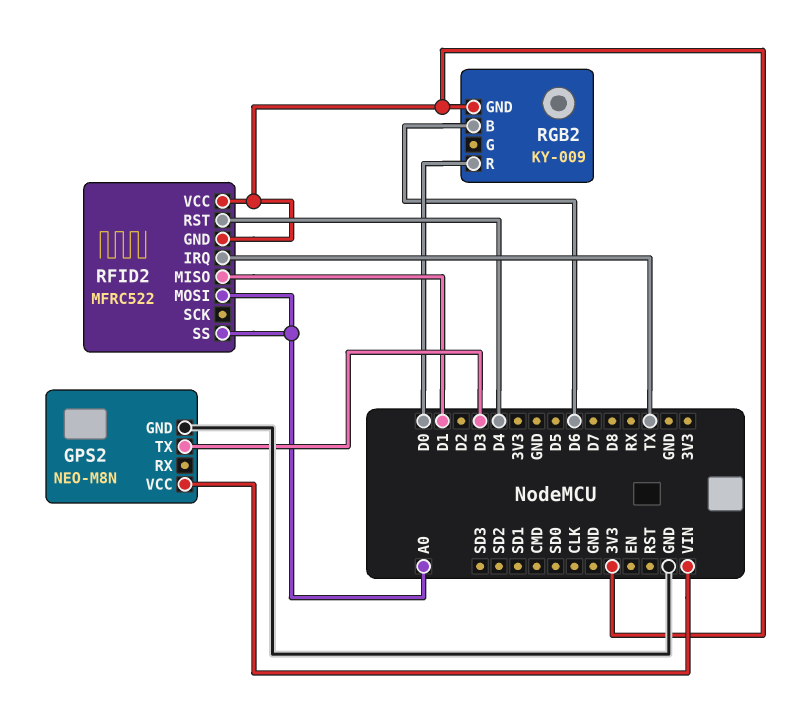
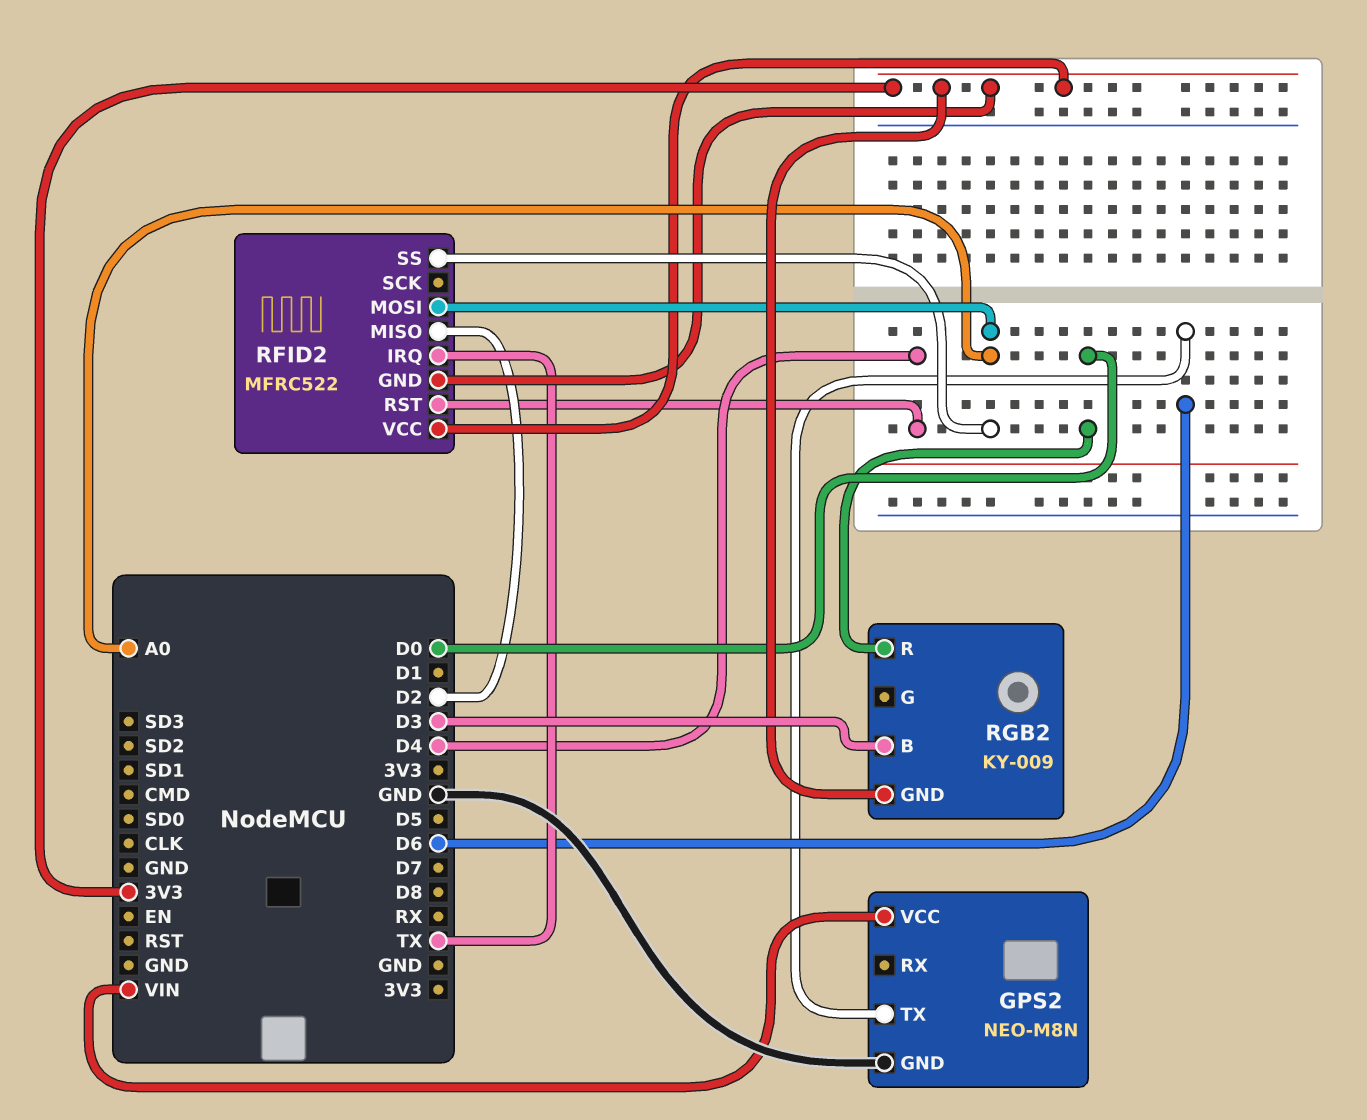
GPS2 pin TX: D3 -> D6
RFID2 pin MISO: D1 -> D2
RGB2 pin B: D6 -> D3

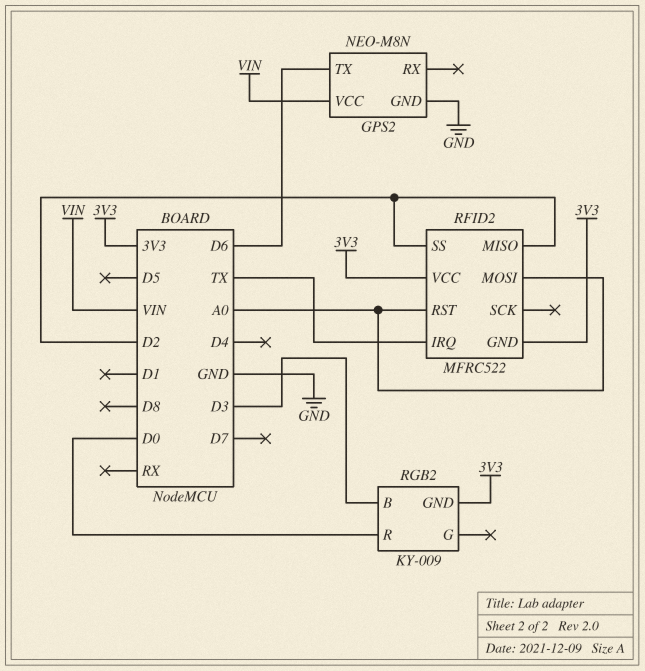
RFID2 pin RST: D4 -> A0
RFID2 pin SS: A0 -> D2

